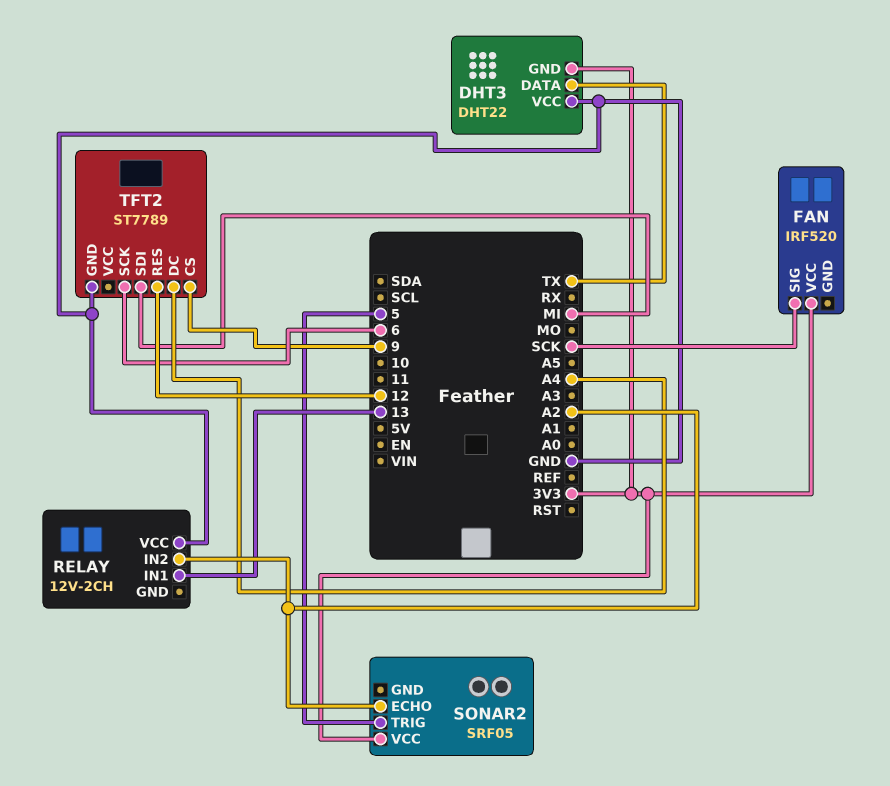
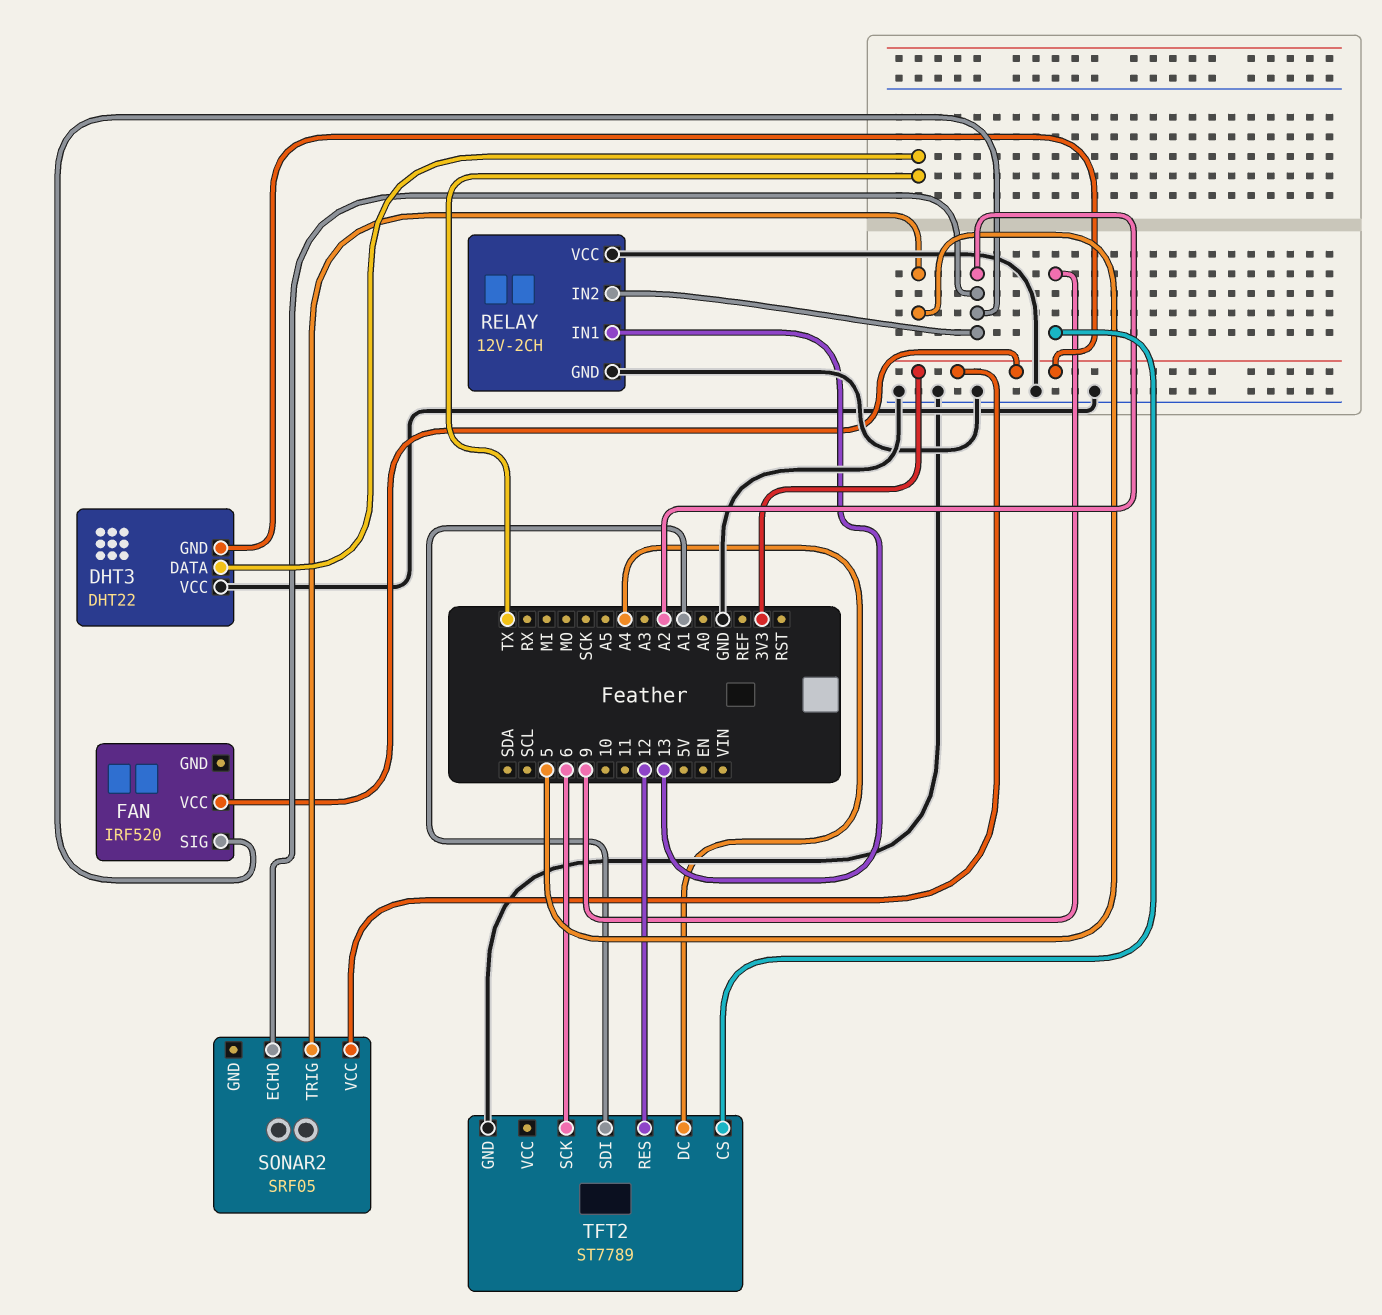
FAN pin SIG: SCK -> A2
RELAY pin GND: none -> GND
TFT2 pin SDI: MI -> A1

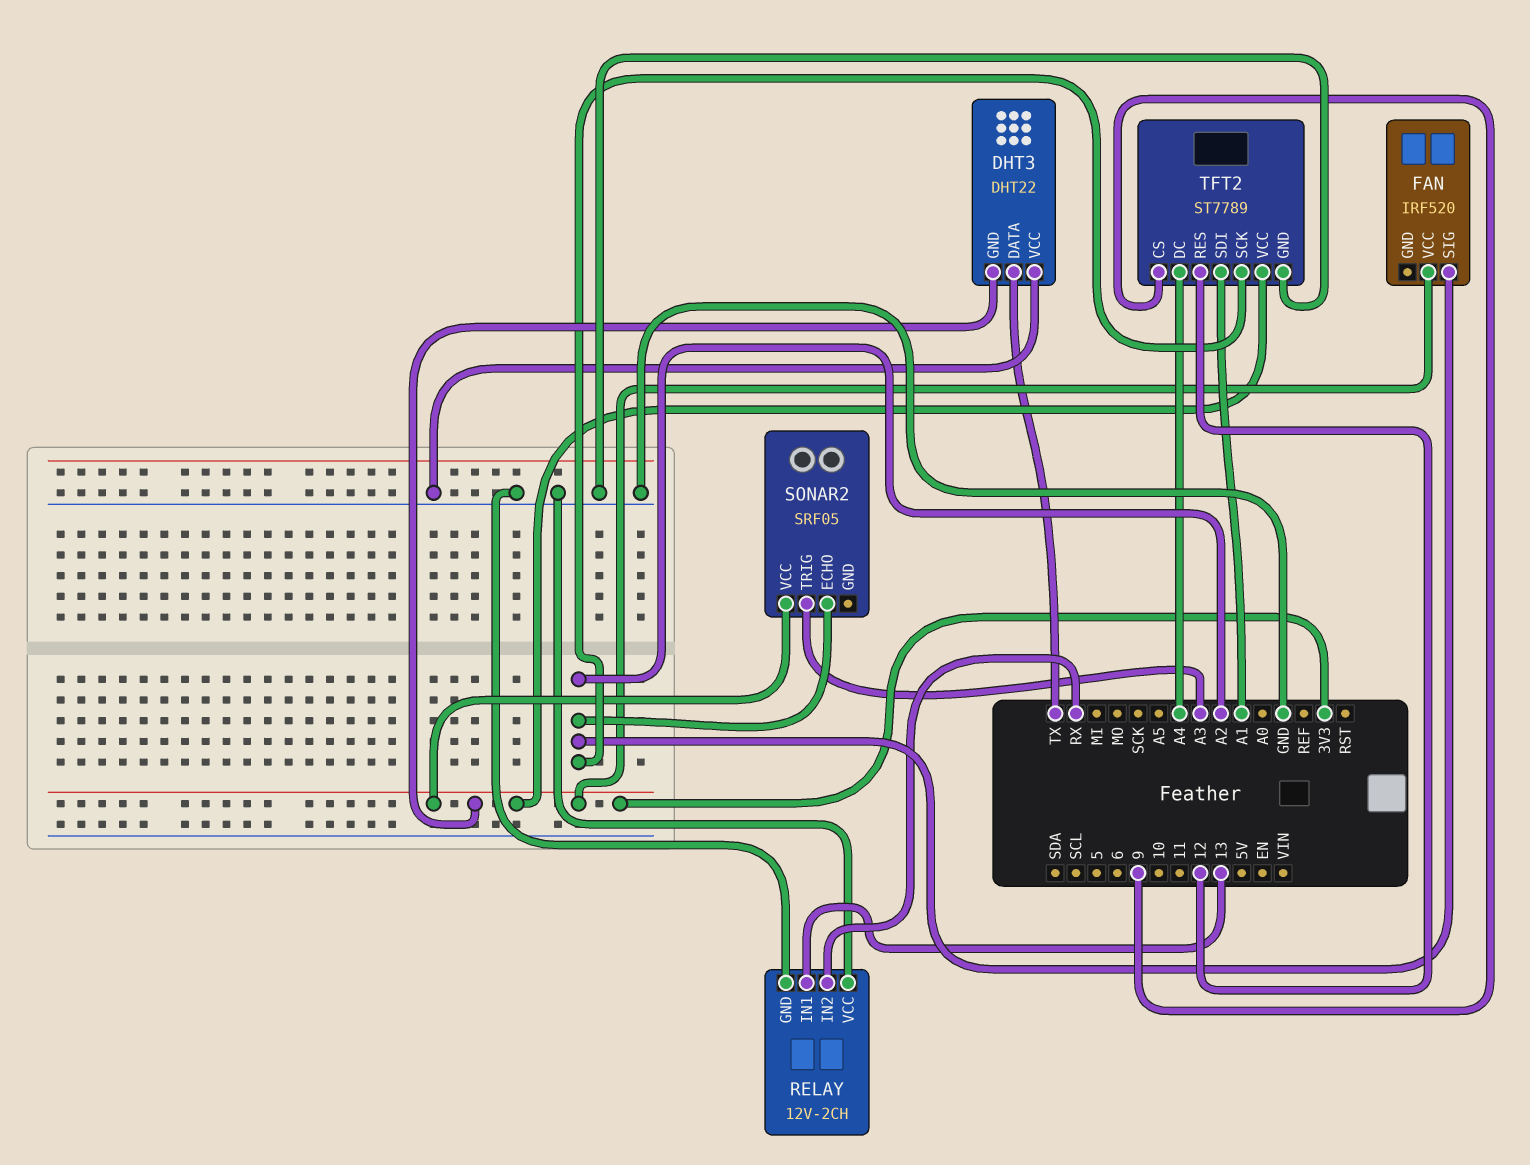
RELAY pin IN2: A2 -> RX
SONAR2 pin TRIG: 5 -> A3
TFT2 pin SCK: 6 -> A2
TFT2 pin VCC: none -> 3V3

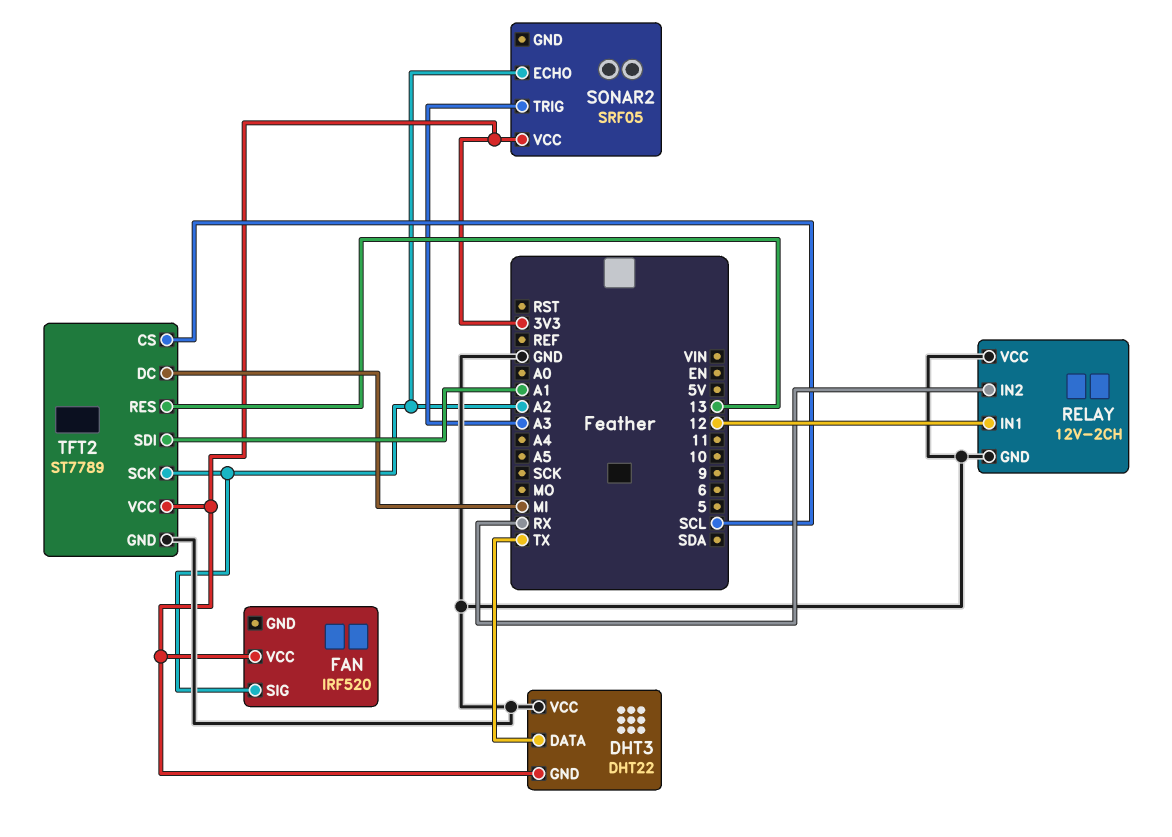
RELAY pin IN1: 13 -> 12
TFT2 pin CS: 9 -> SCL
TFT2 pin DC: A4 -> MI
TFT2 pin RES: 12 -> 13

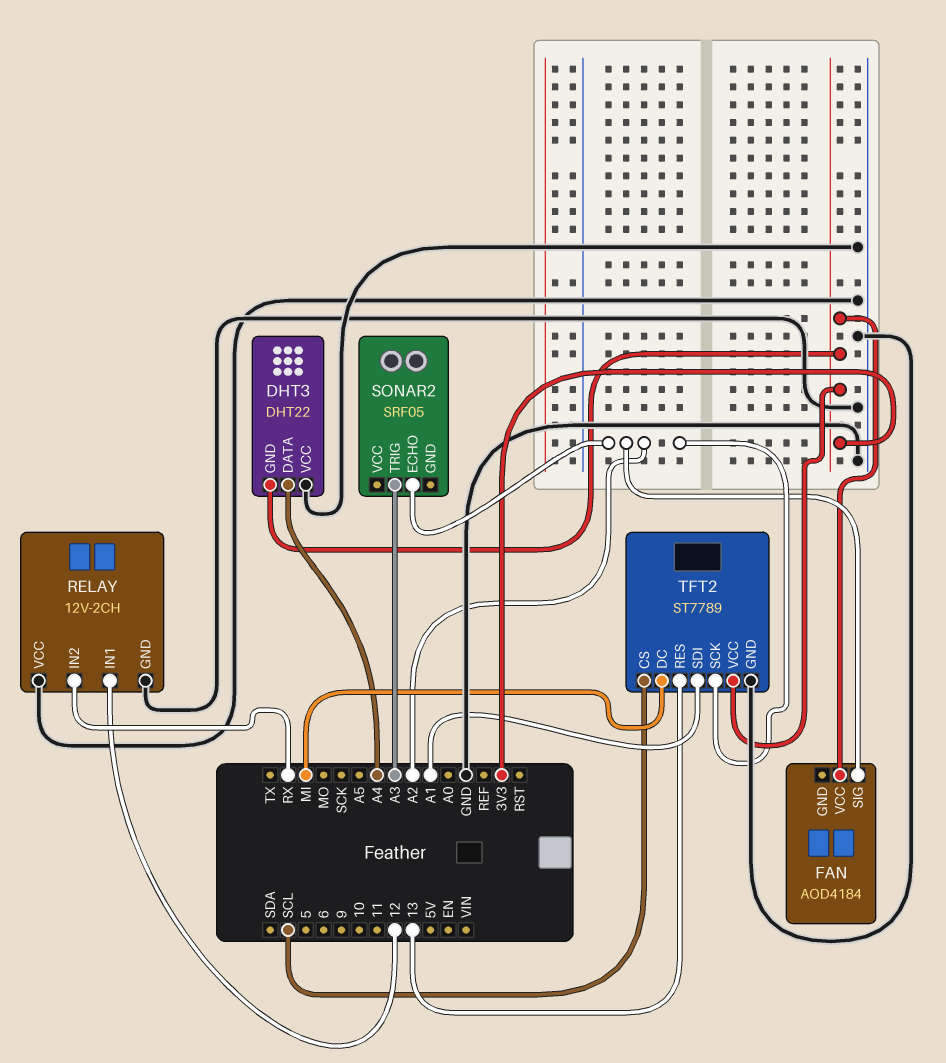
DHT3 pin DATA: TX -> A4
FAN: IRF520 -> AOD4184
SONAR2 pin VCC: 3V3 -> none

